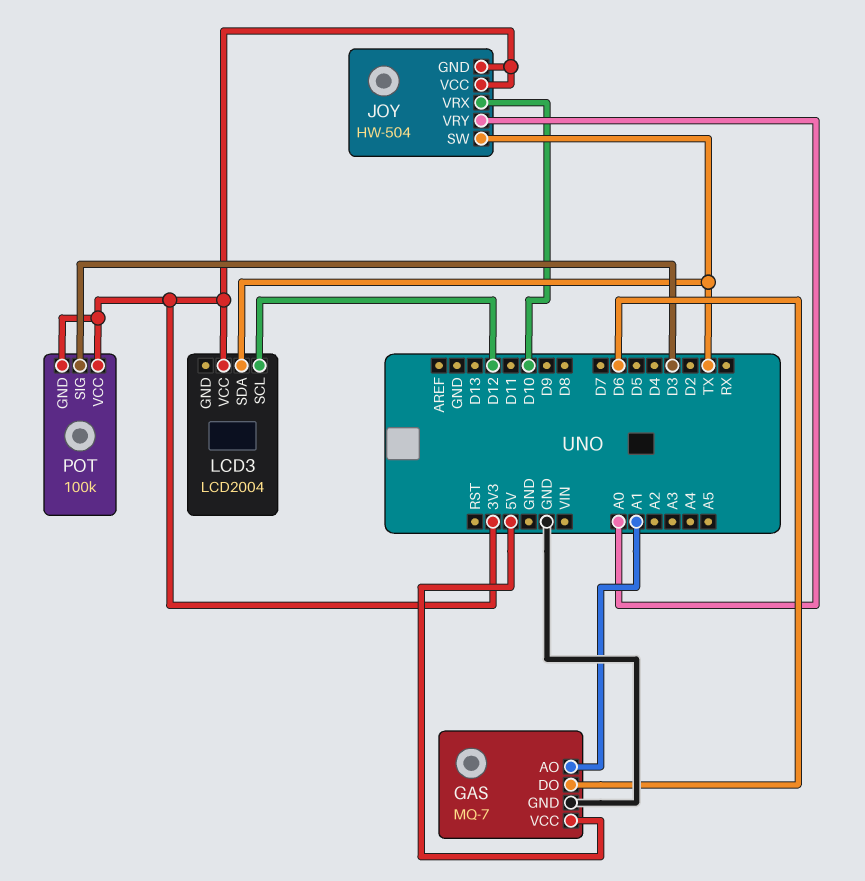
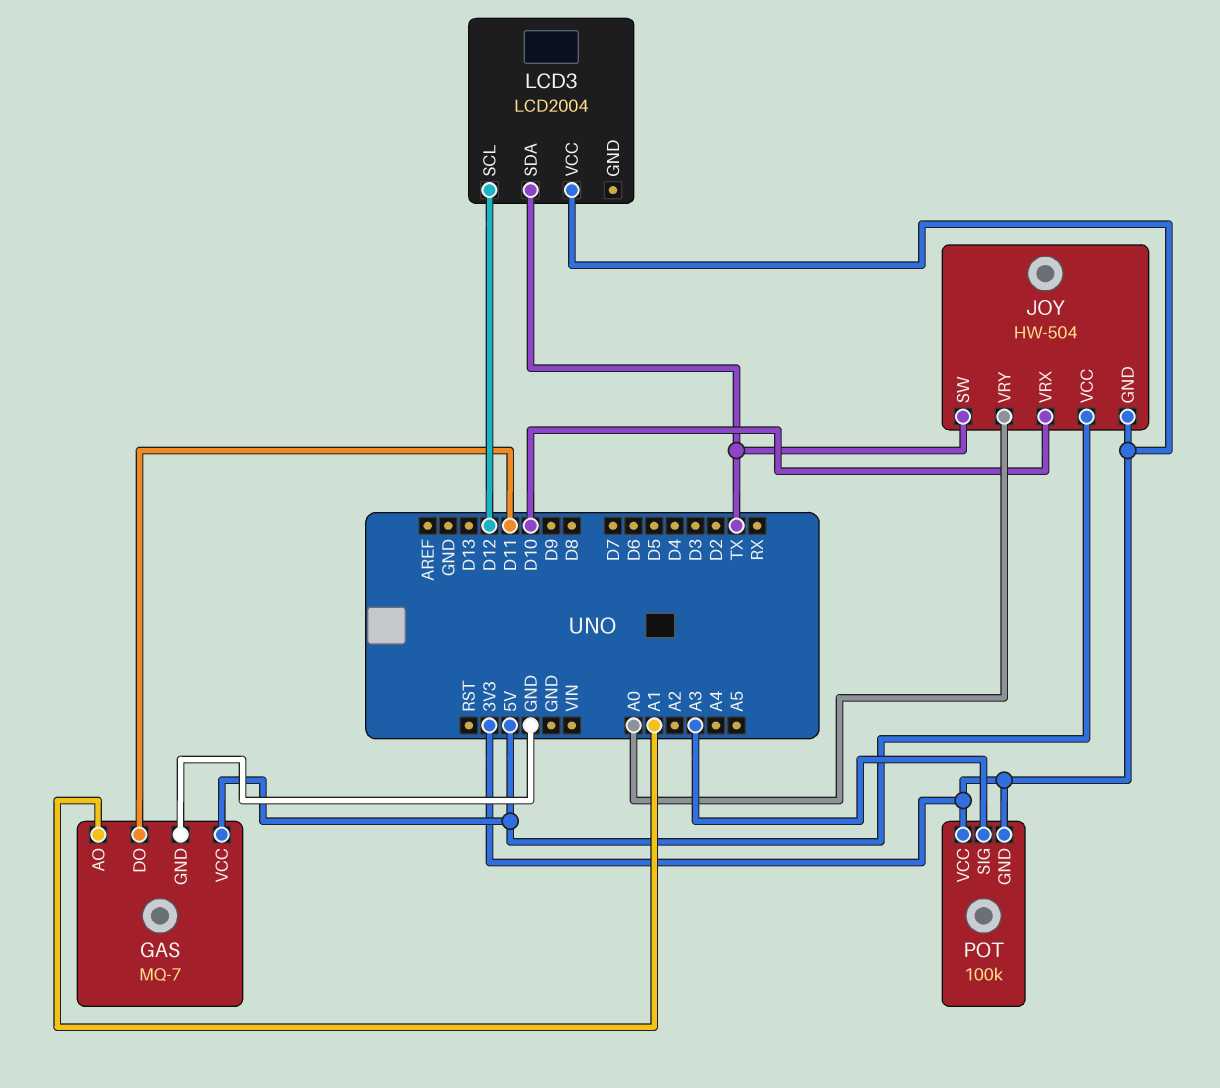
GAS pin DO: D6 -> D11
JOY pin VCC: 3V3 -> 5V
POT pin SIG: D3 -> A3

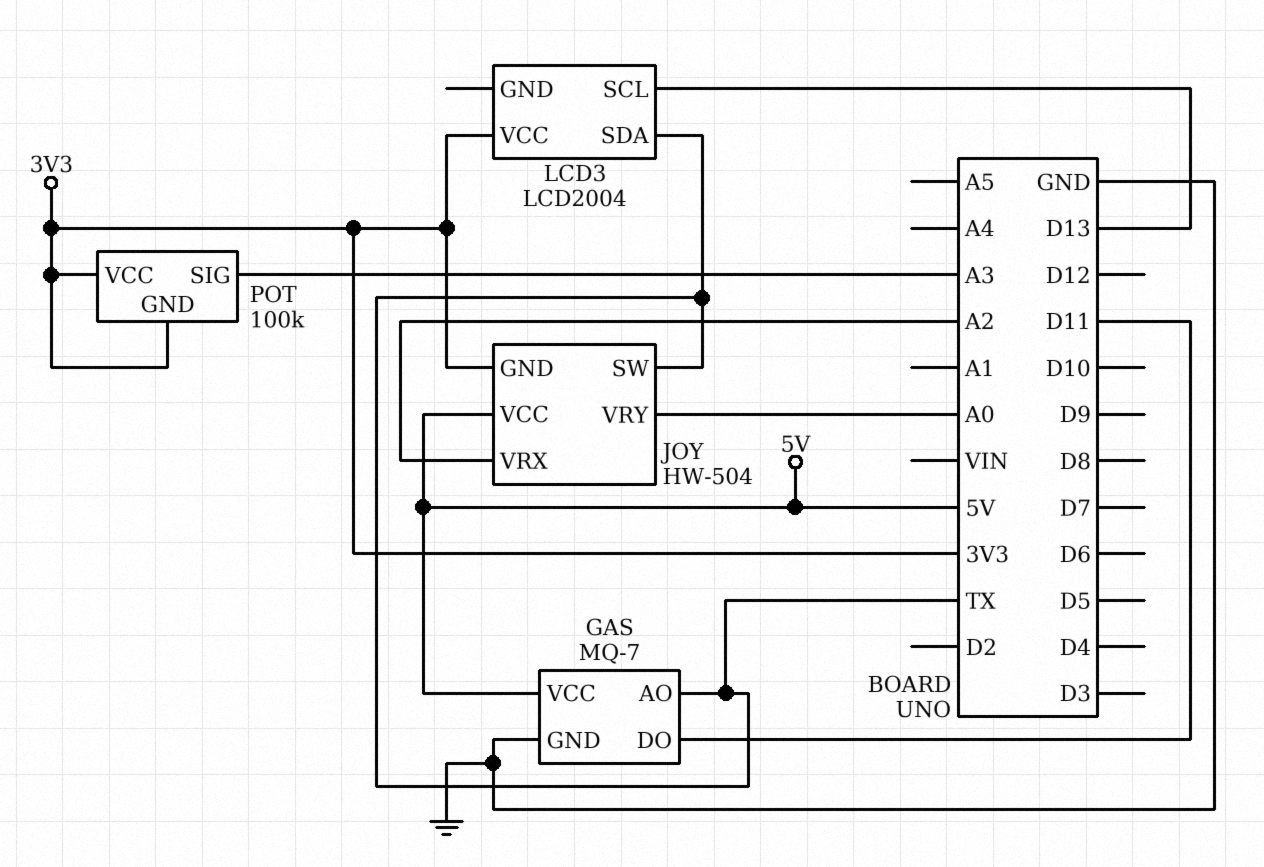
GAS pin AO: A1 -> TX
JOY pin VRX: D10 -> A2
LCD3 pin SCL: D12 -> D13

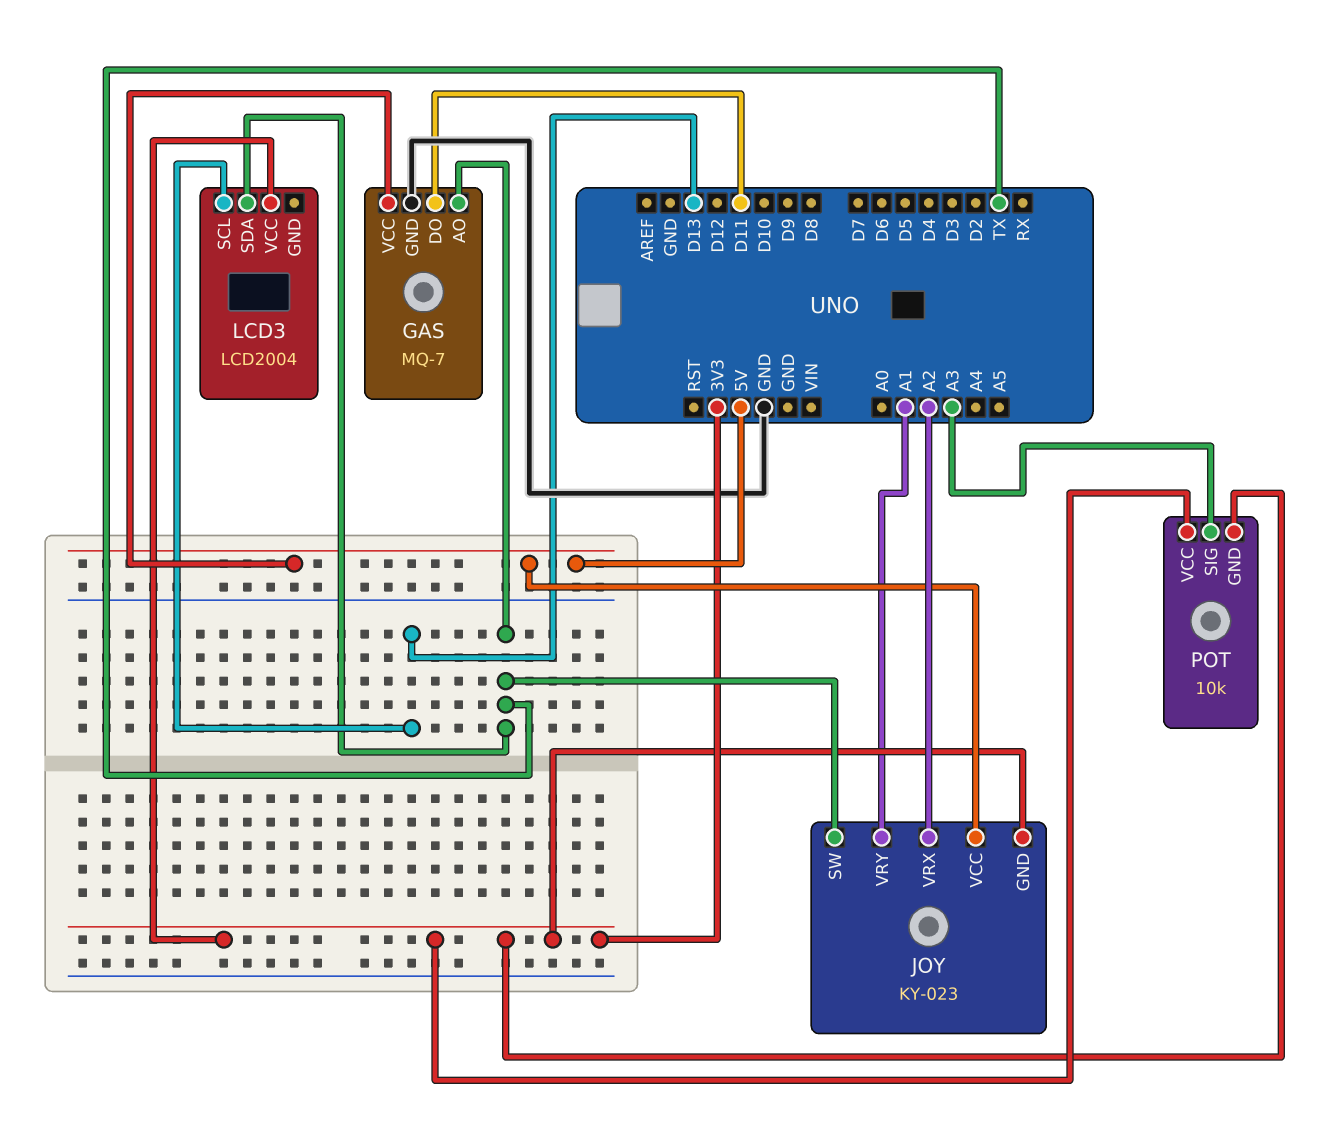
JOY: HW-504 -> KY-023
JOY pin VRY: A0 -> A1
POT: 100k -> 10k

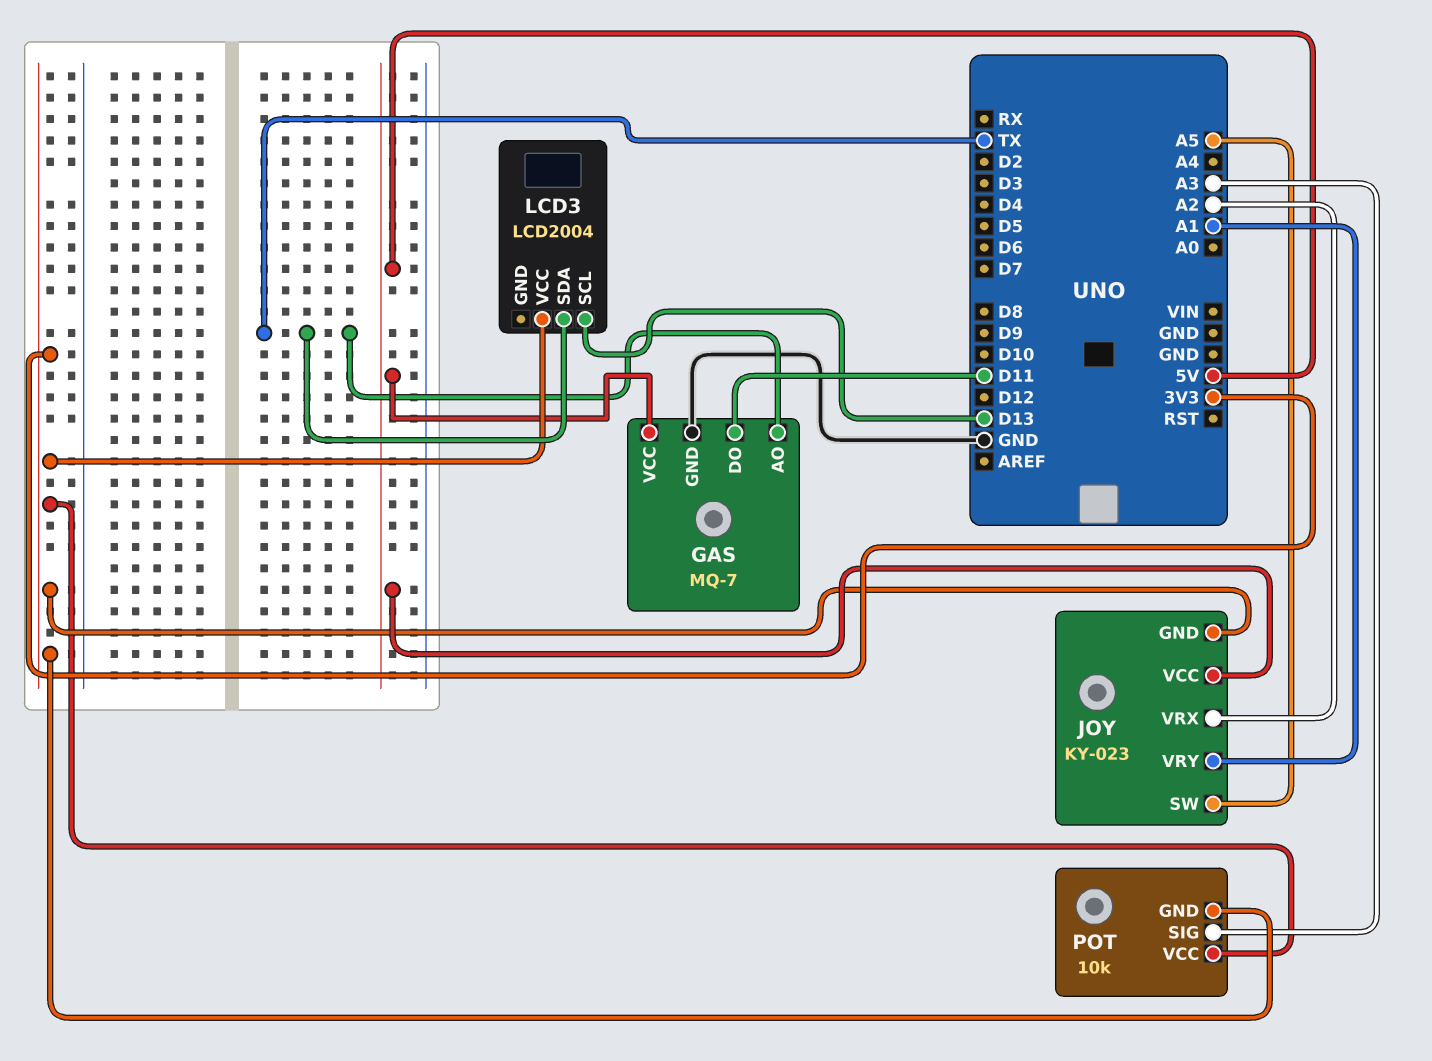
JOY pin SW: TX -> A5

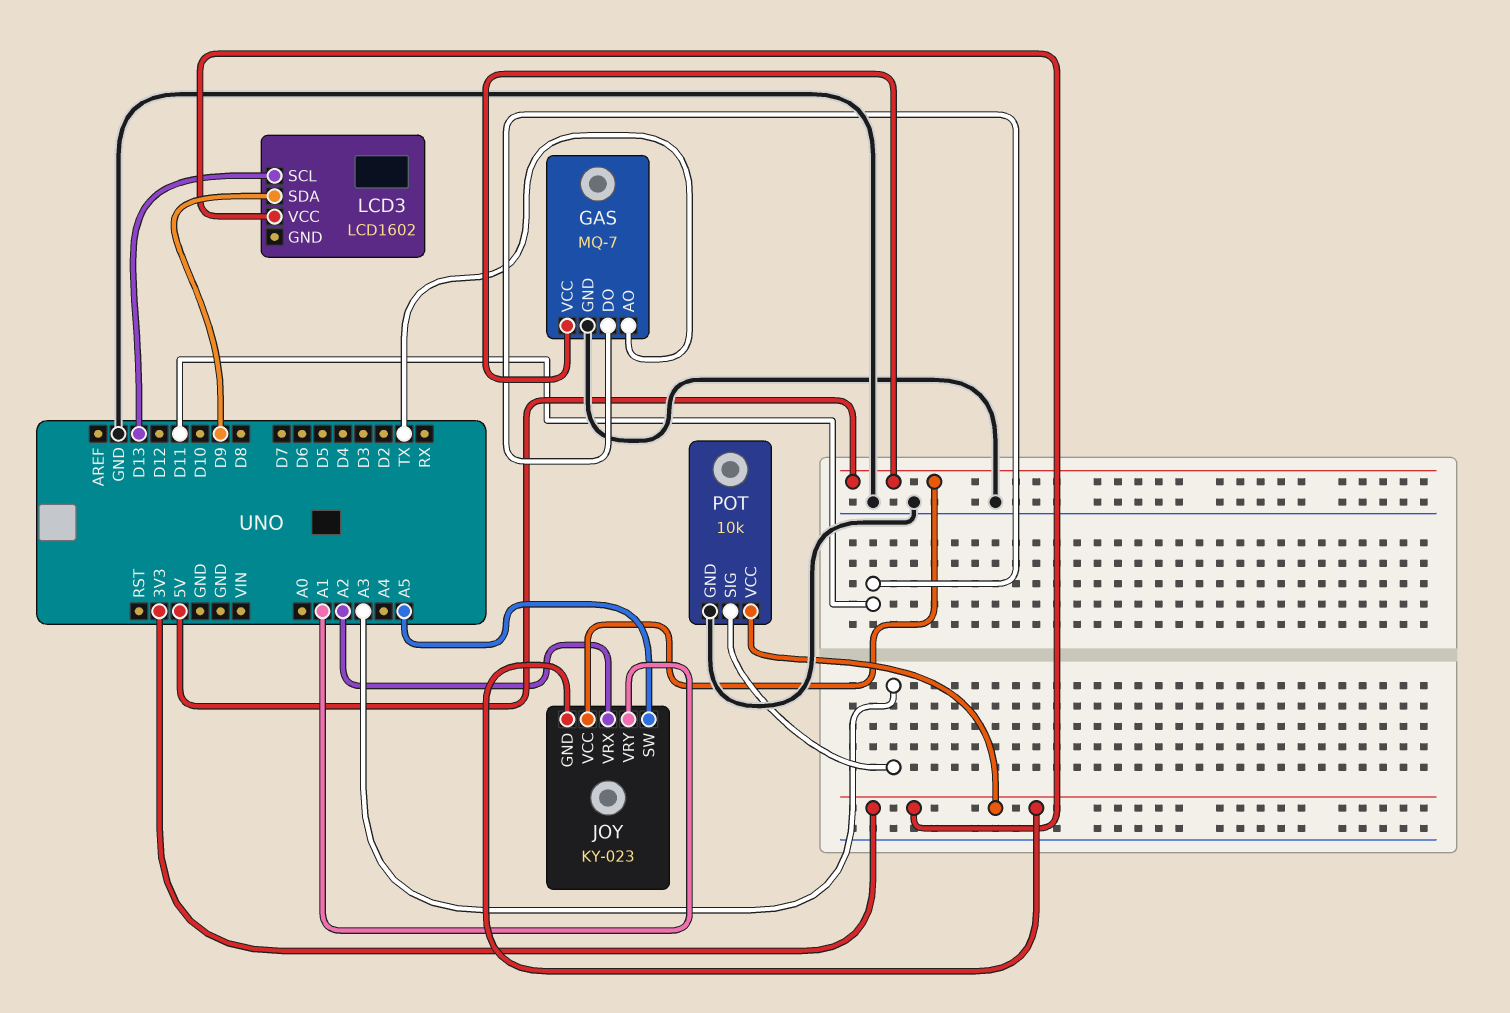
LCD3: LCD2004 -> LCD1602
LCD3 pin SDA: TX -> D9
POT pin GND: 3V3 -> GND

